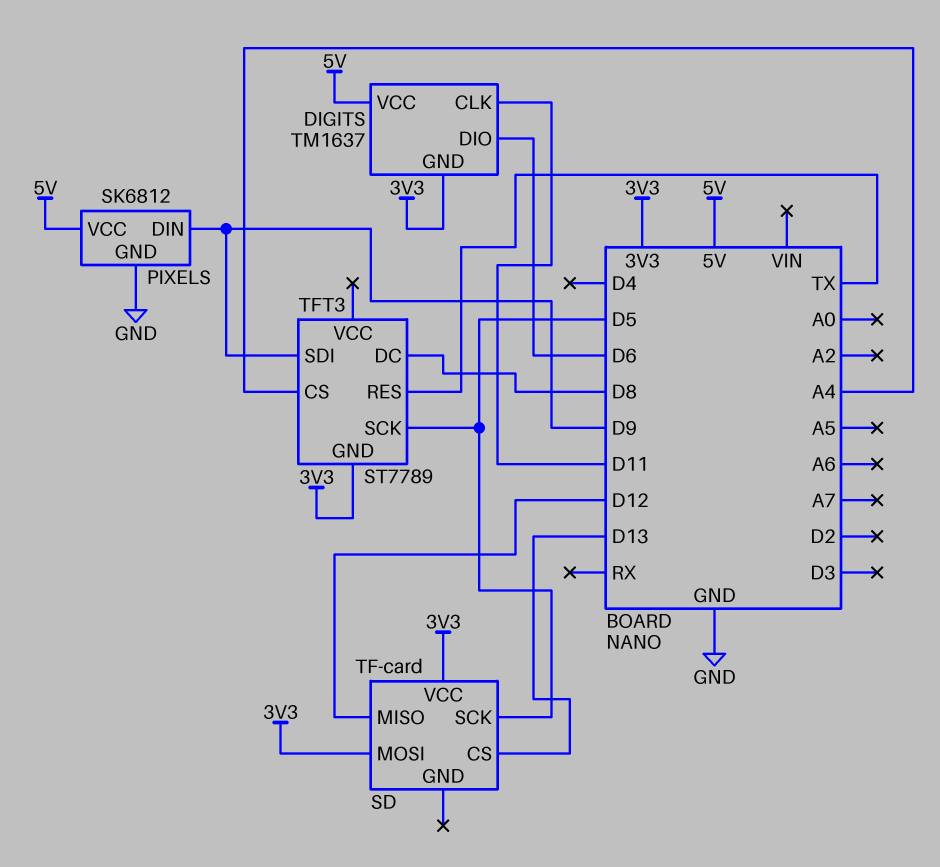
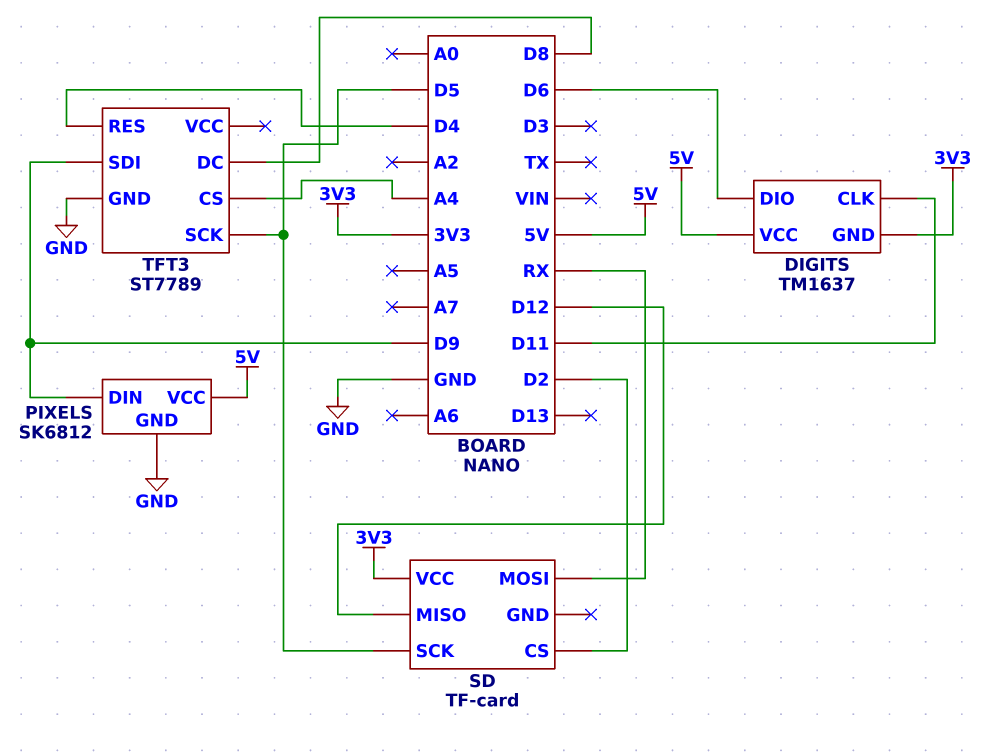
SD pin CS: D13 -> D2
SD pin MOSI: 3V3 -> RX
TFT3 pin GND: 3V3 -> GND
TFT3 pin RES: TX -> D4

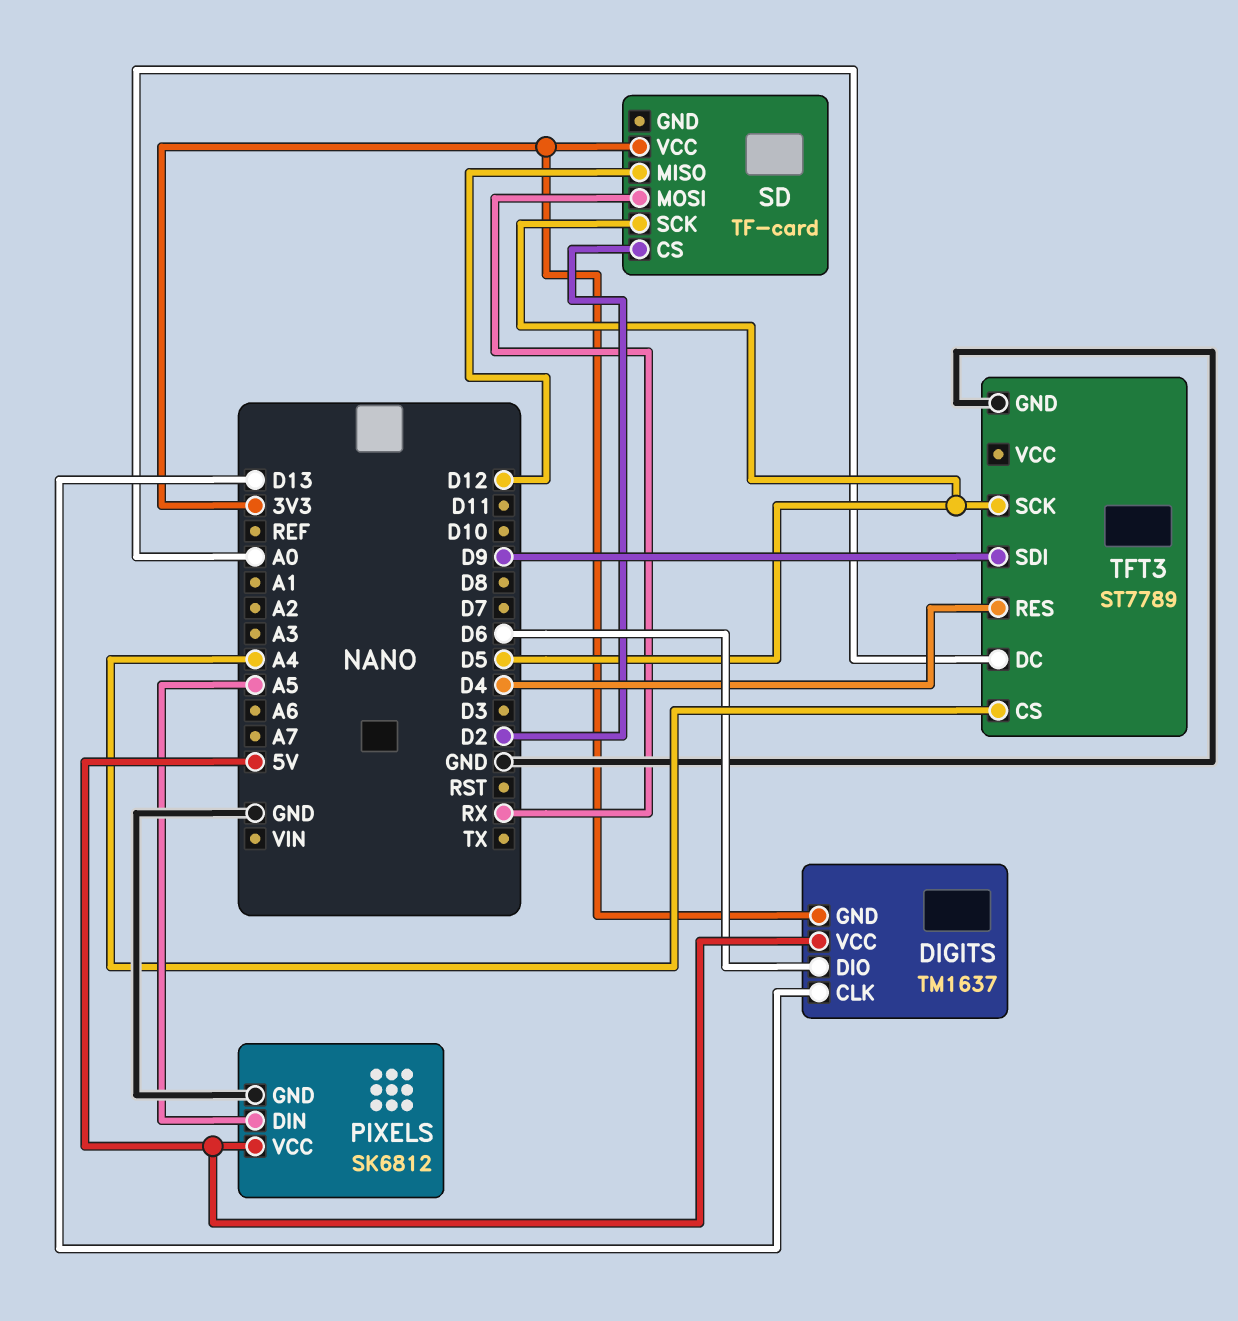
DIGITS pin CLK: D11 -> D13
PIXELS pin DIN: D9 -> A5
TFT3 pin DC: D8 -> A0

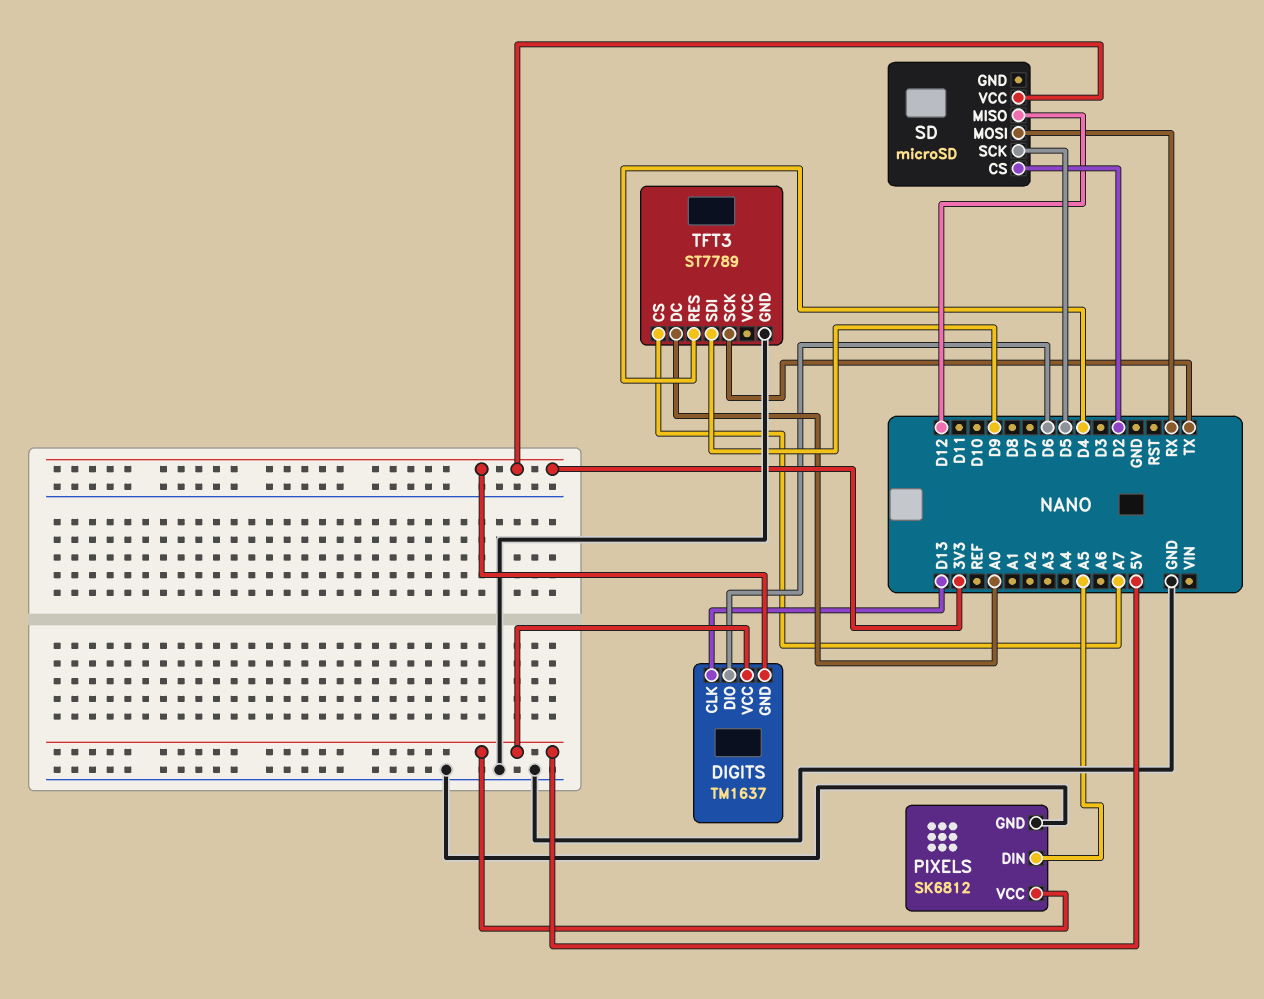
SD: TF-card -> microSD
TFT3 pin CS: A4 -> A7
TFT3 pin SCK: D5 -> TX

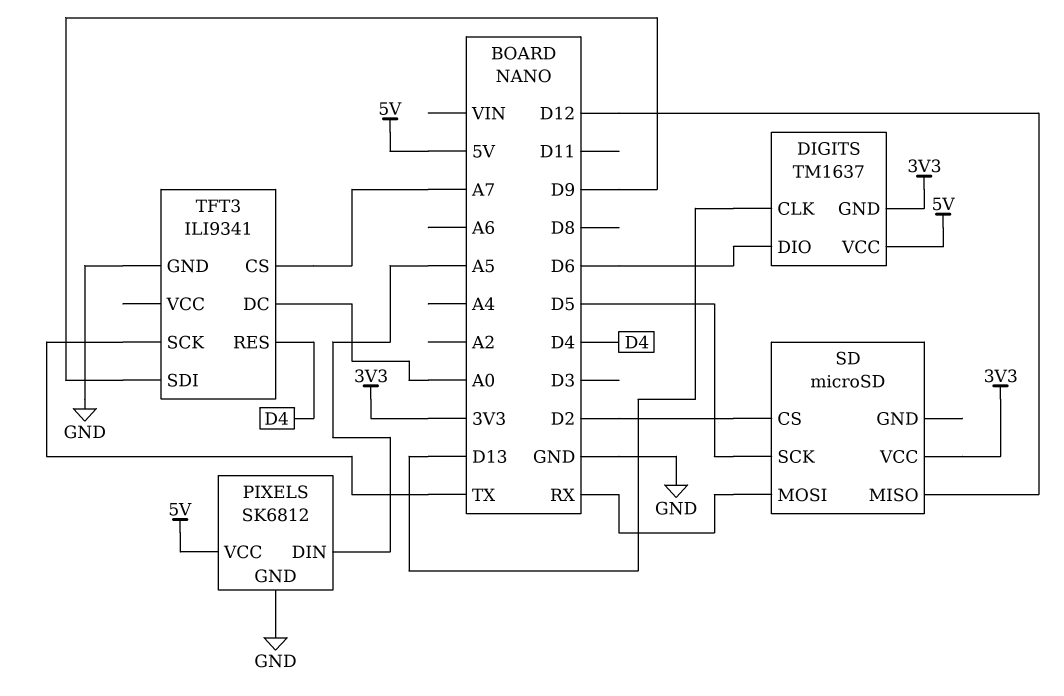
TFT3: ST7789 -> ILI9341

